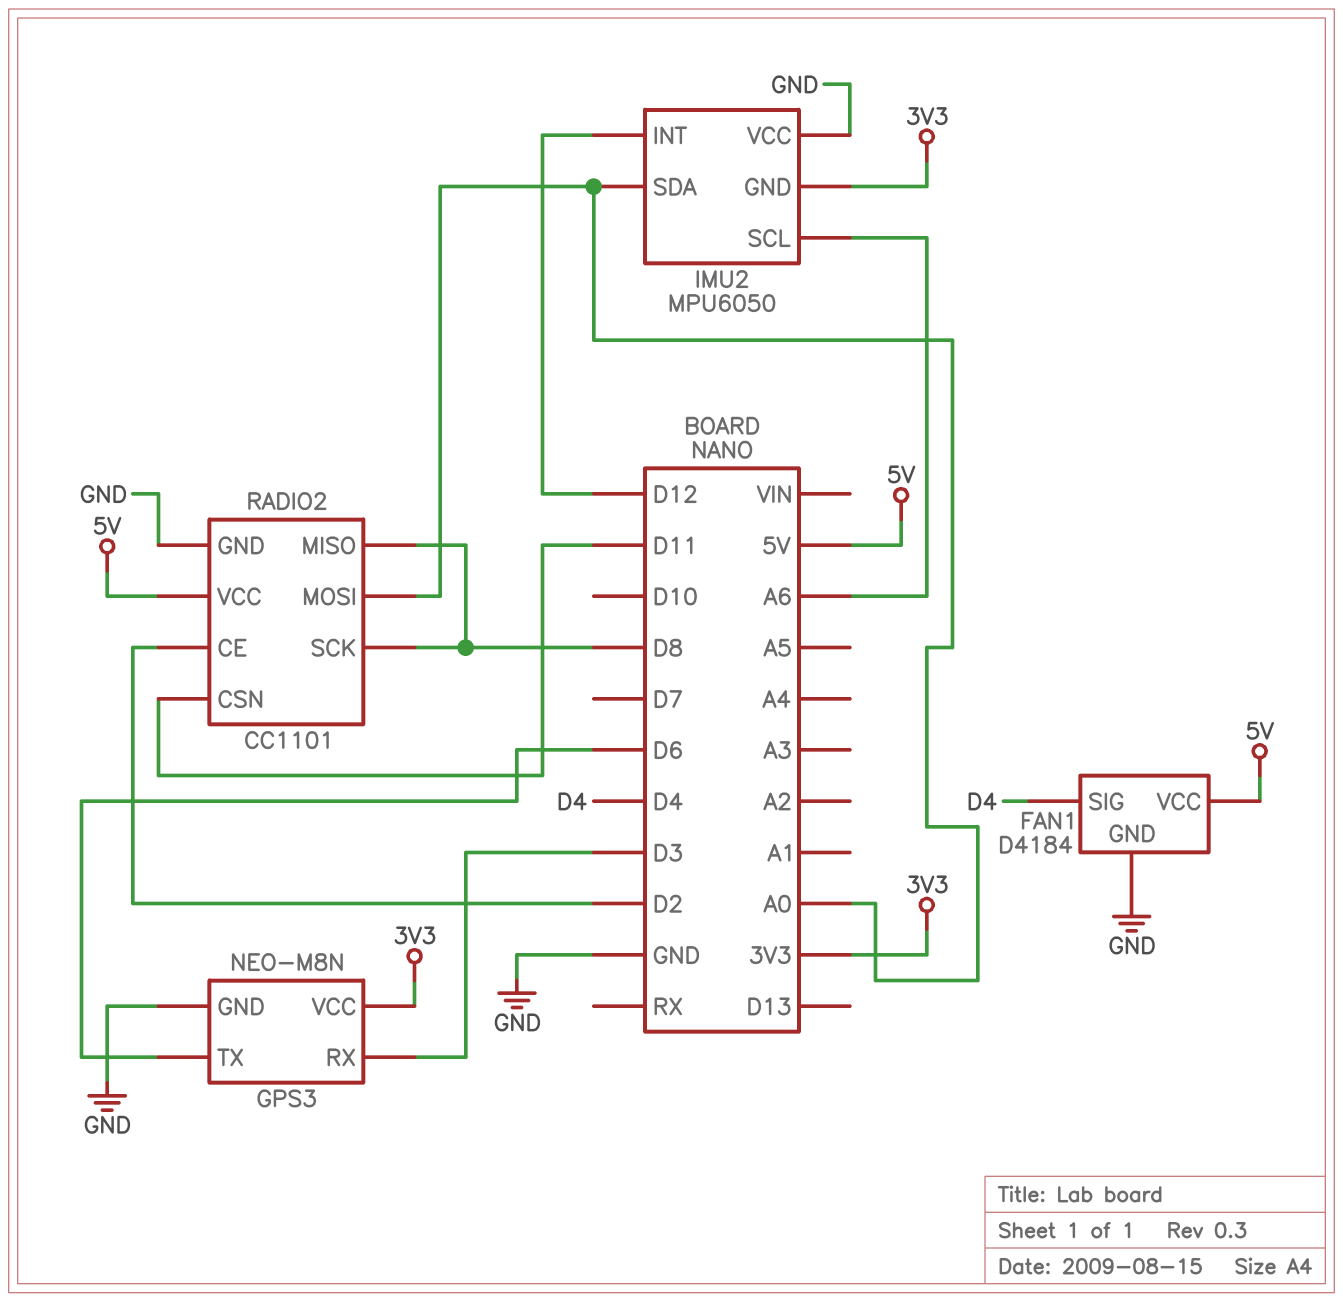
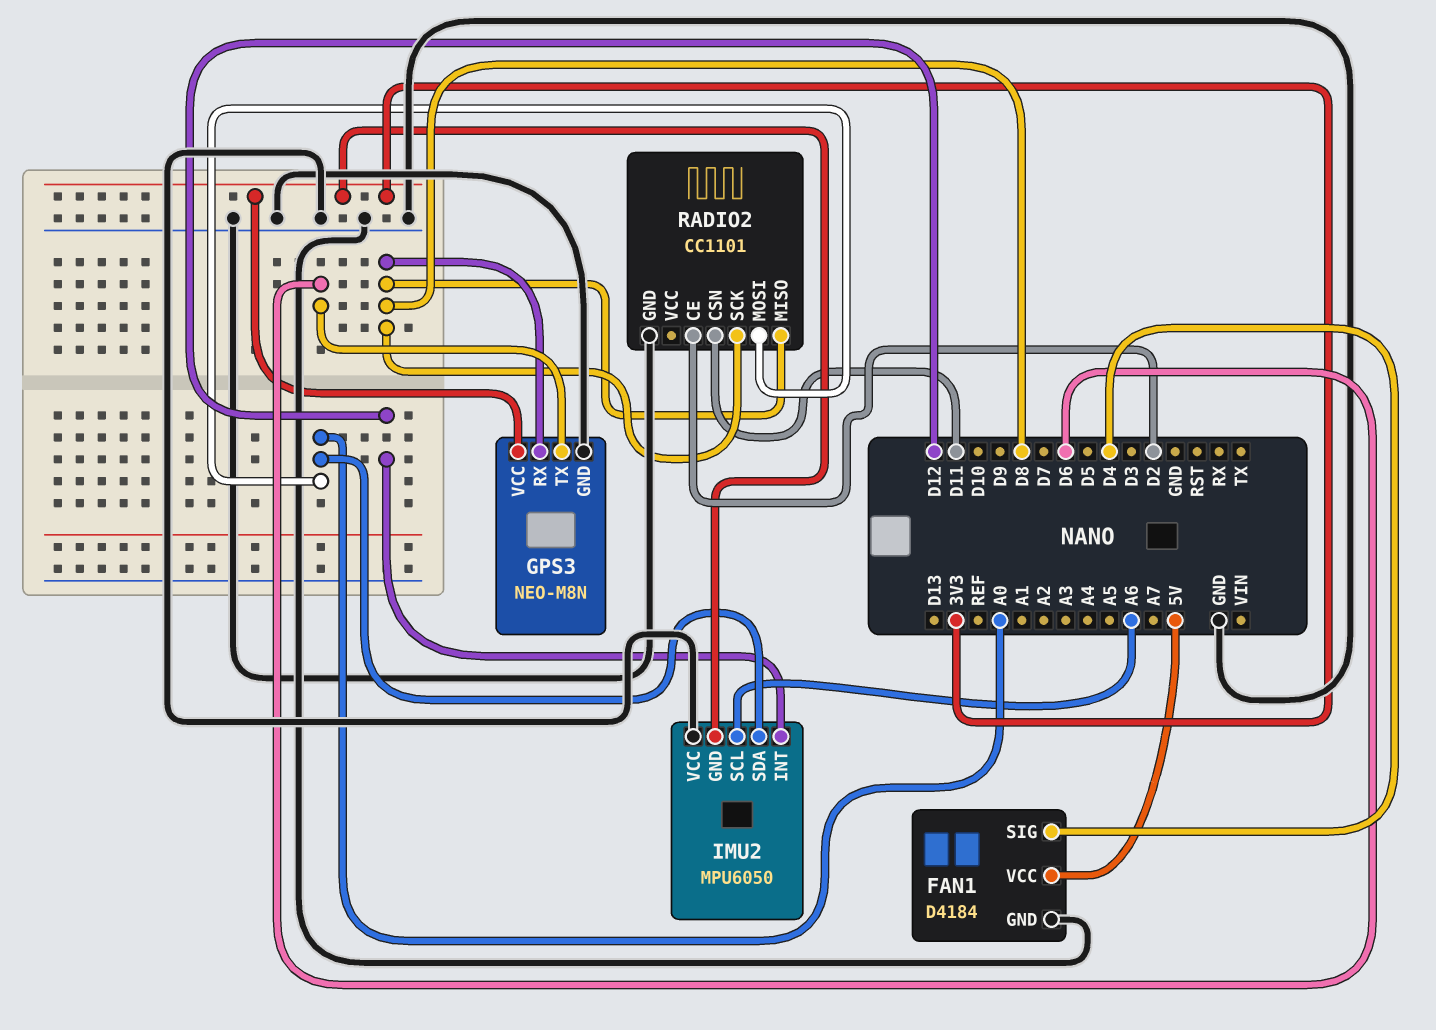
GPS3 pin RX: D3 -> D8
RADIO2 pin VCC: 5V -> none

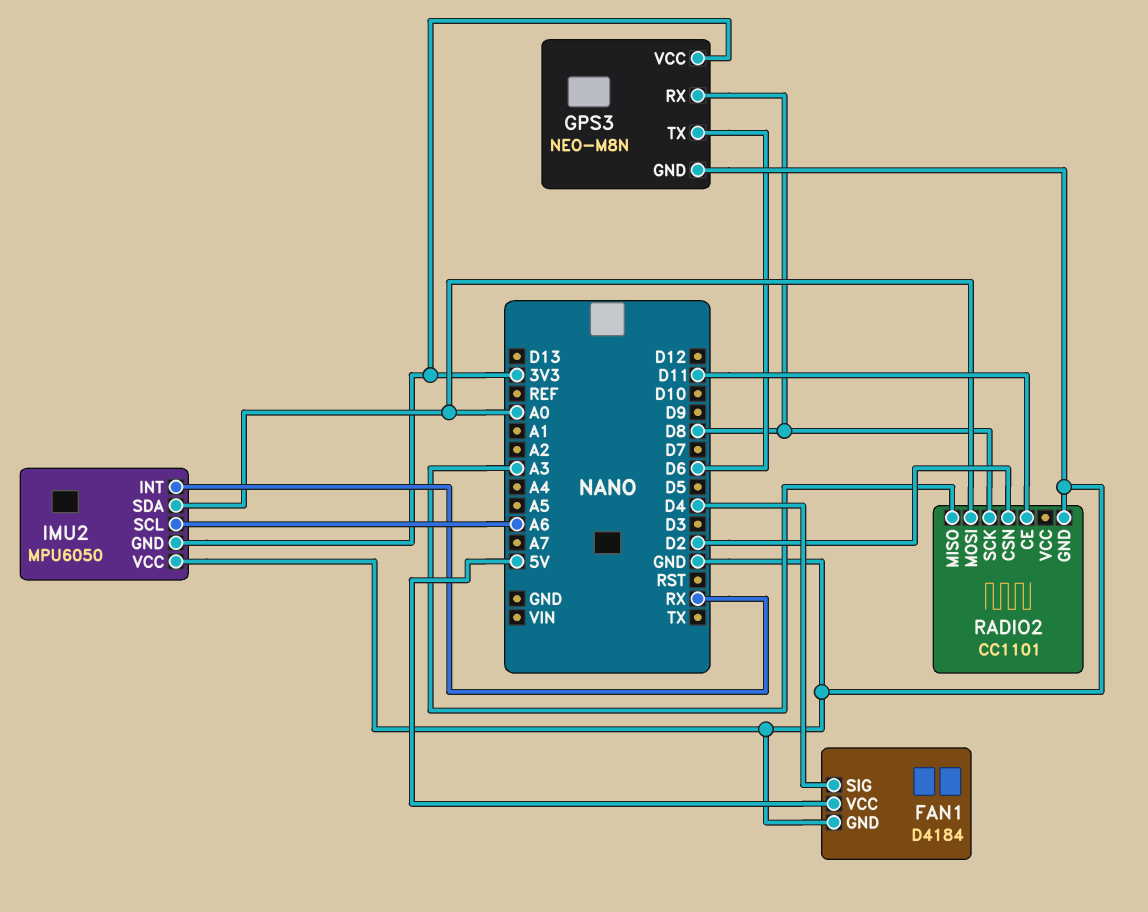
IMU2 pin INT: D12 -> RX
RADIO2 pin CE: D2 -> D11
RADIO2 pin CSN: D11 -> D2
RADIO2 pin MISO: D8 -> A3

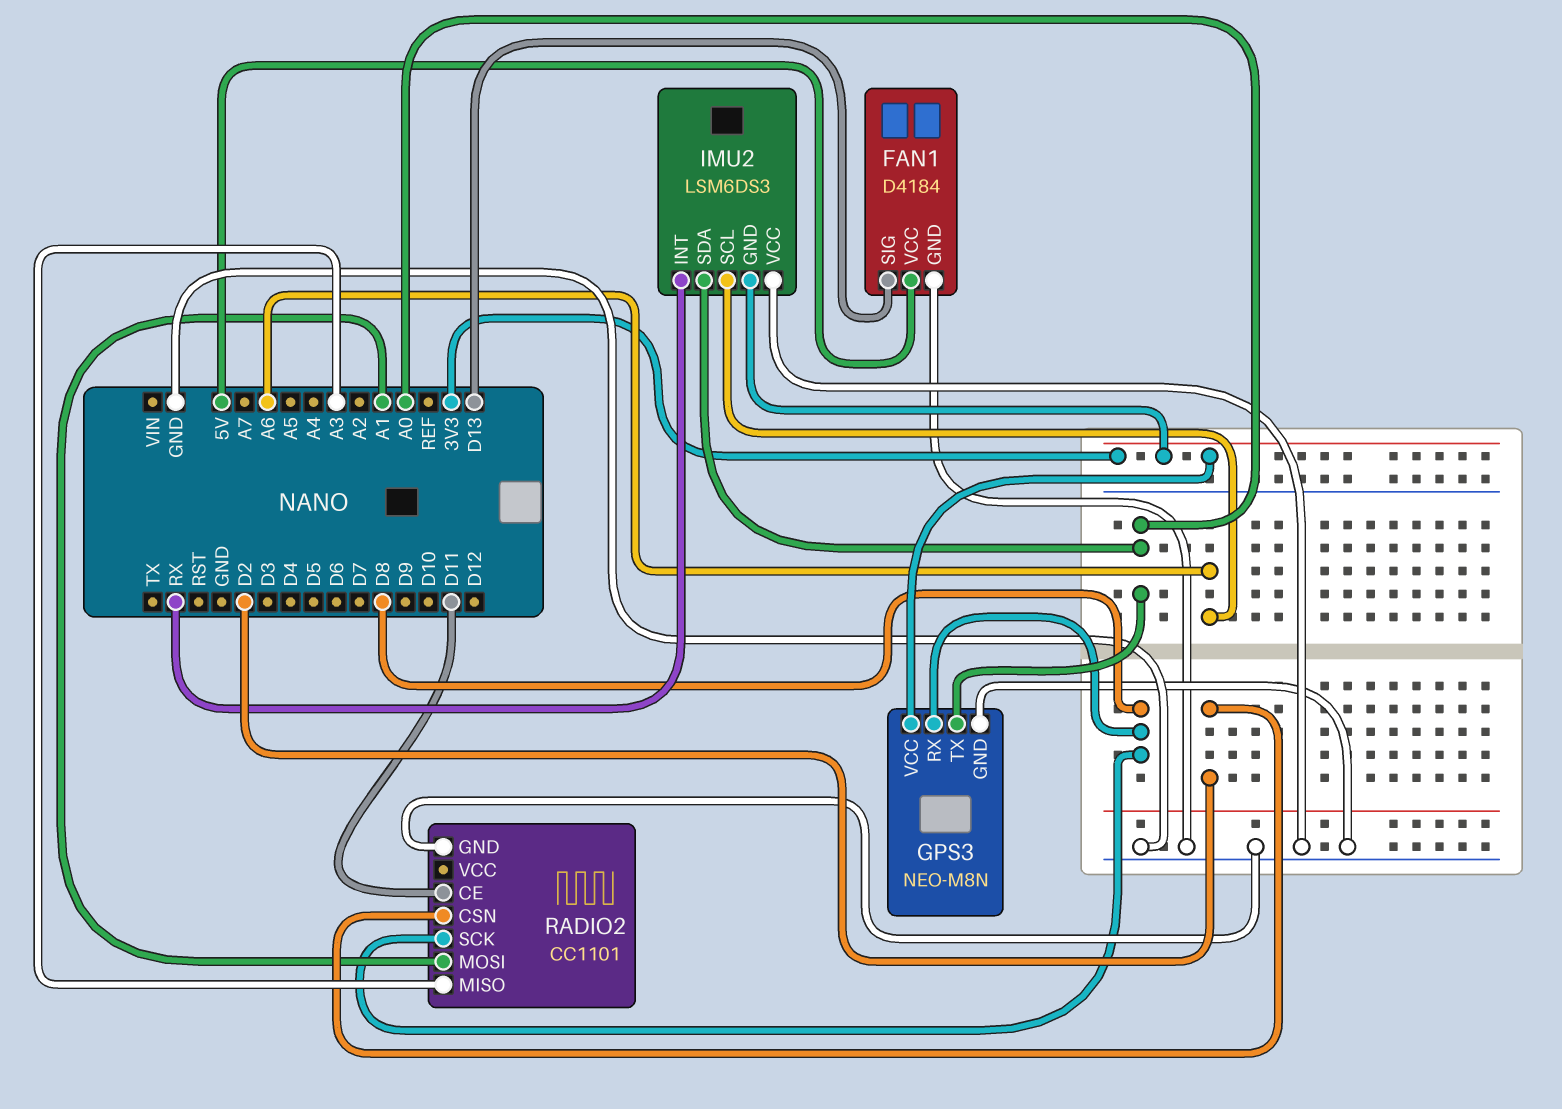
FAN1 pin SIG: D4 -> D13
GPS3 pin TX: D6 -> A0
IMU2: MPU6050 -> LSM6DS3
RADIO2 pin MOSI: A0 -> A1

